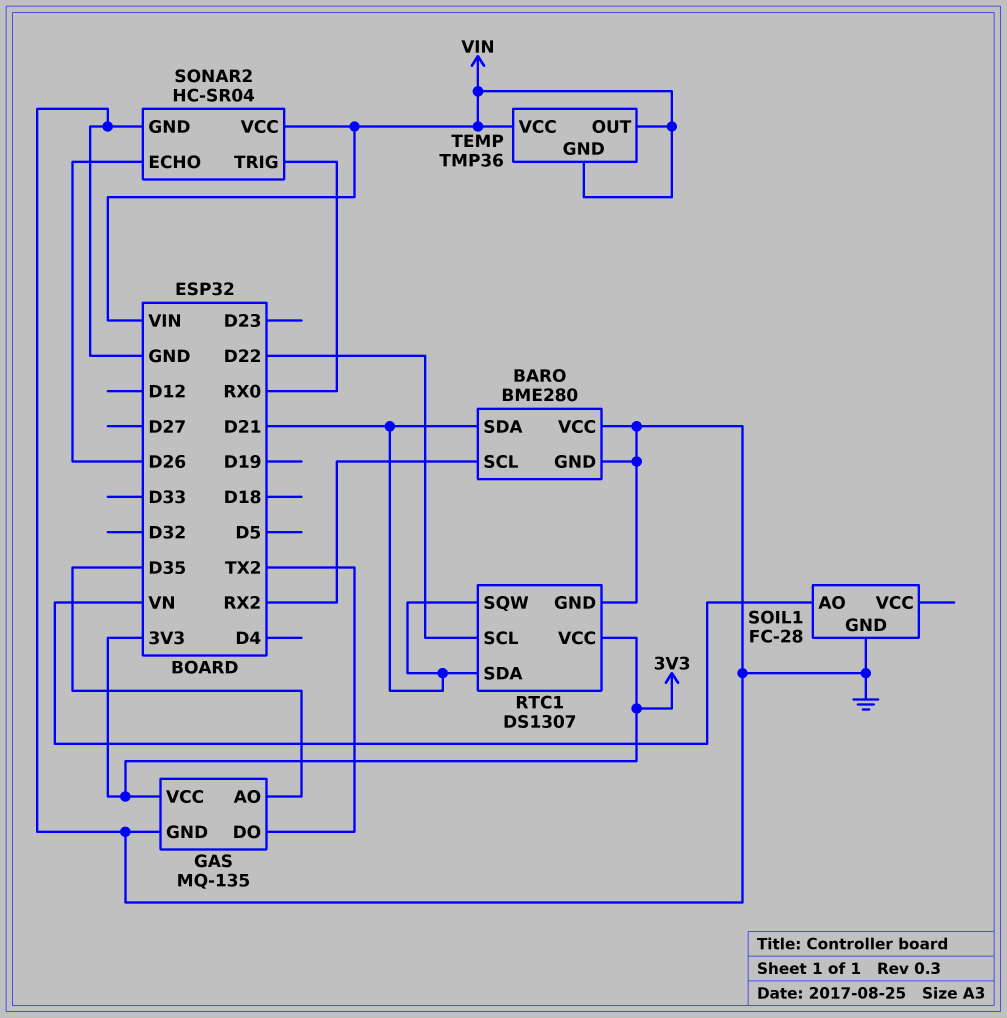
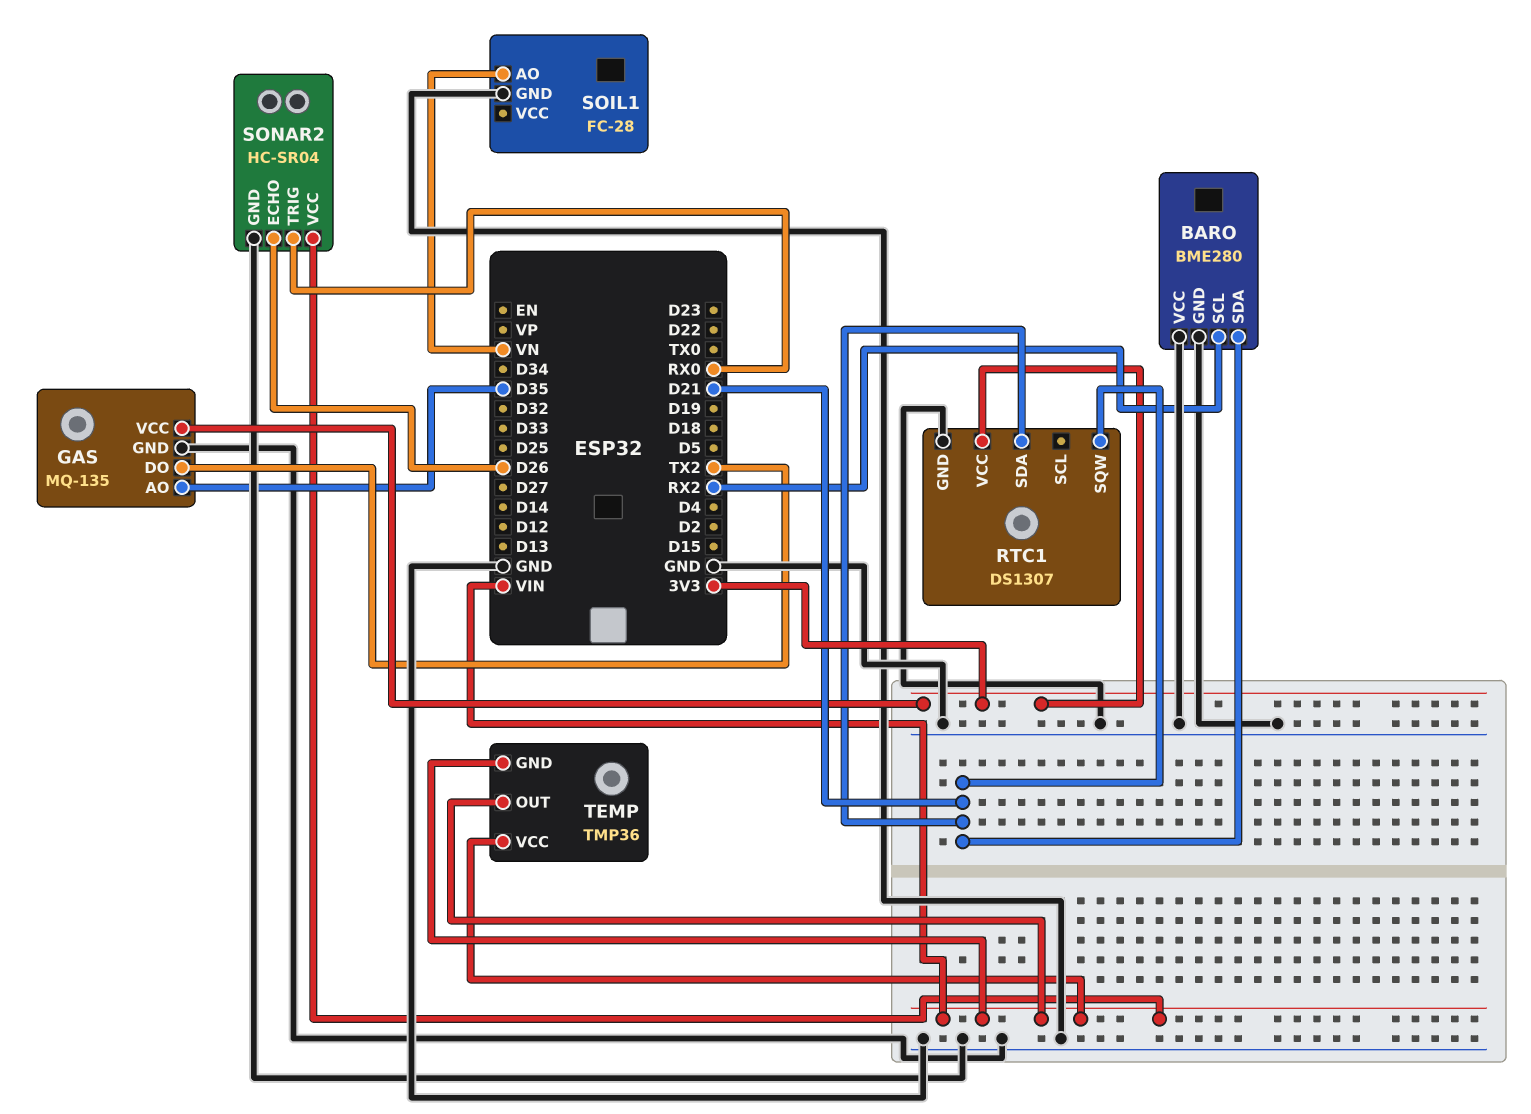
RTC1 pin SCL: D22 -> none

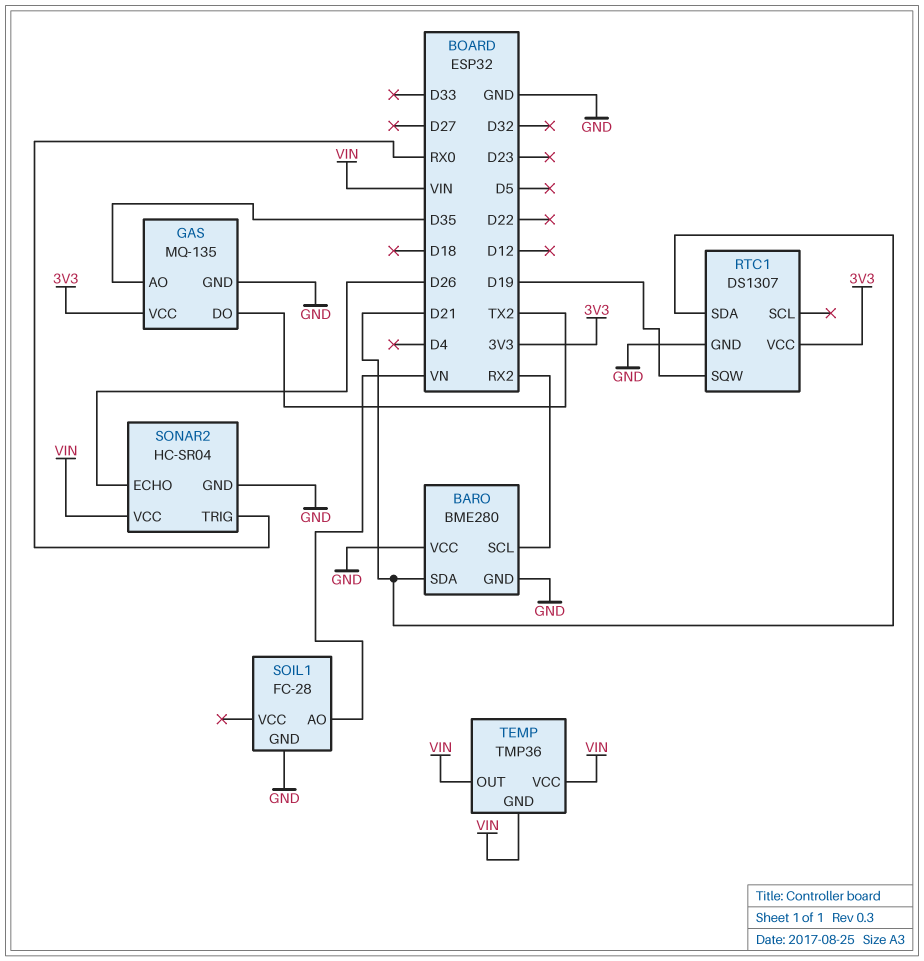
RTC1 pin SQW: D21 -> D19

